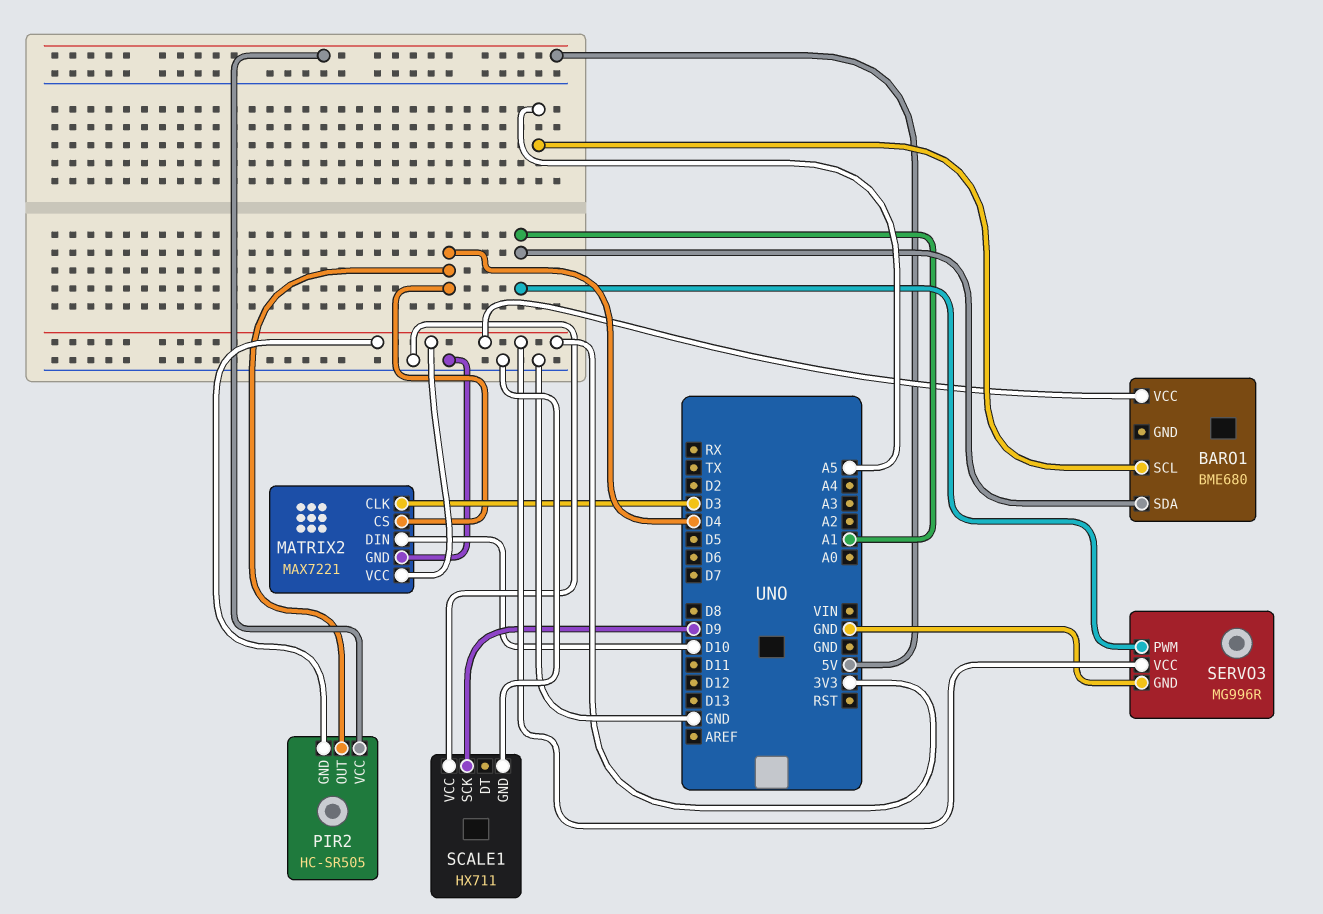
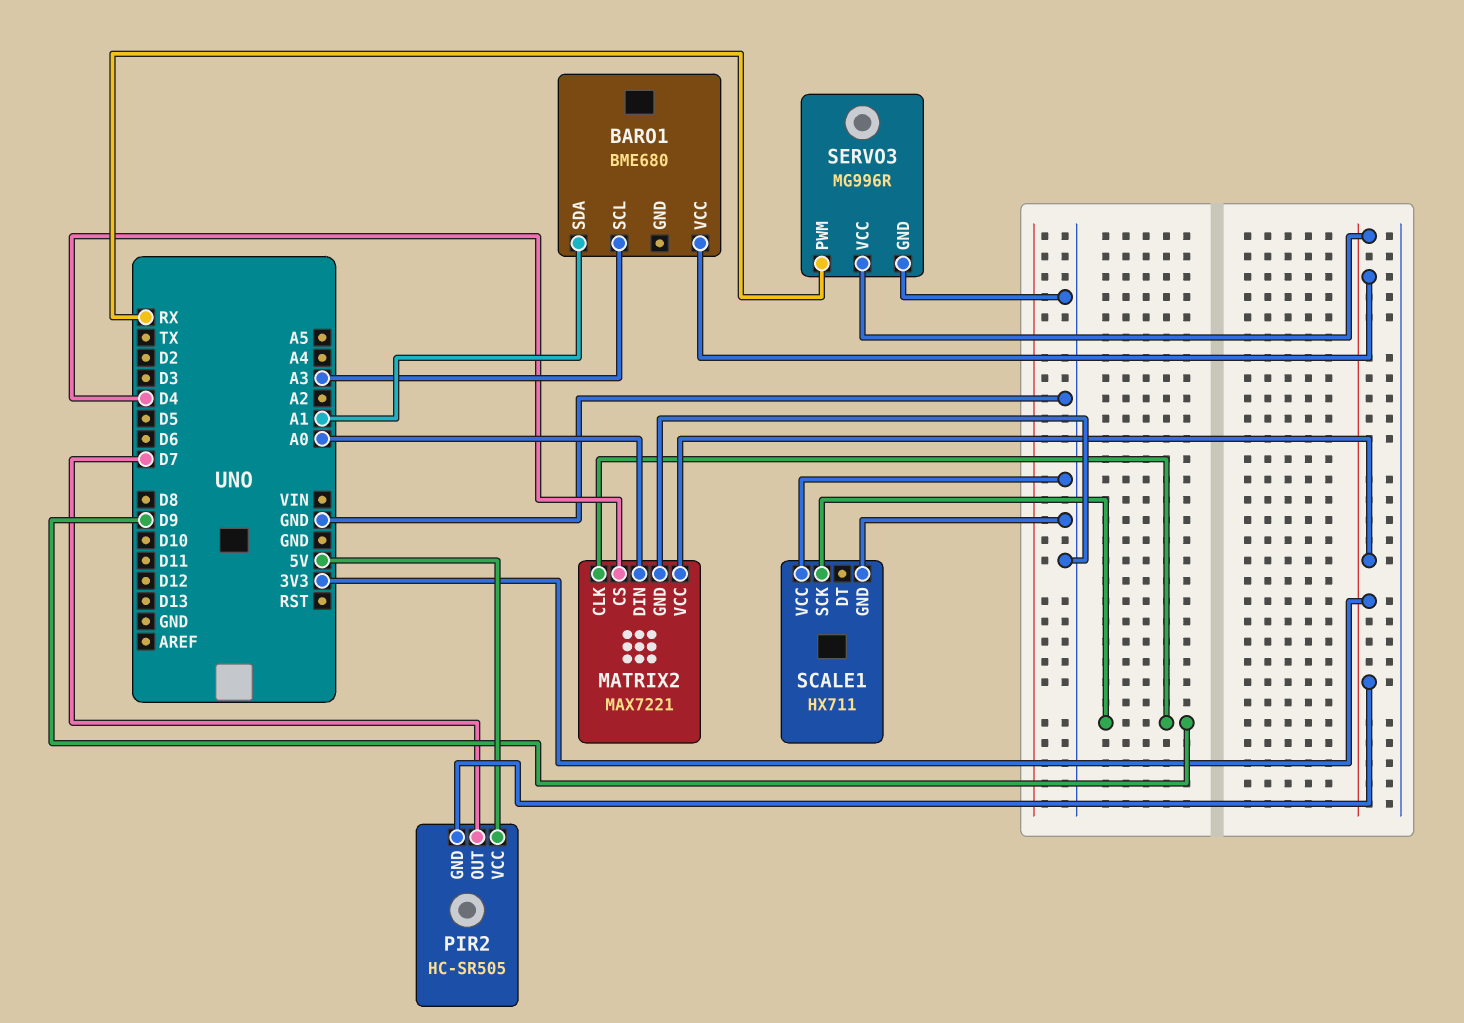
BARO1 pin SCL: A5 -> A3
MATRIX2 pin CLK: D3 -> D9
MATRIX2 pin DIN: D10 -> A0
PIR2 pin OUT: D4 -> D7
SERVO3 pin PWM: A1 -> RX

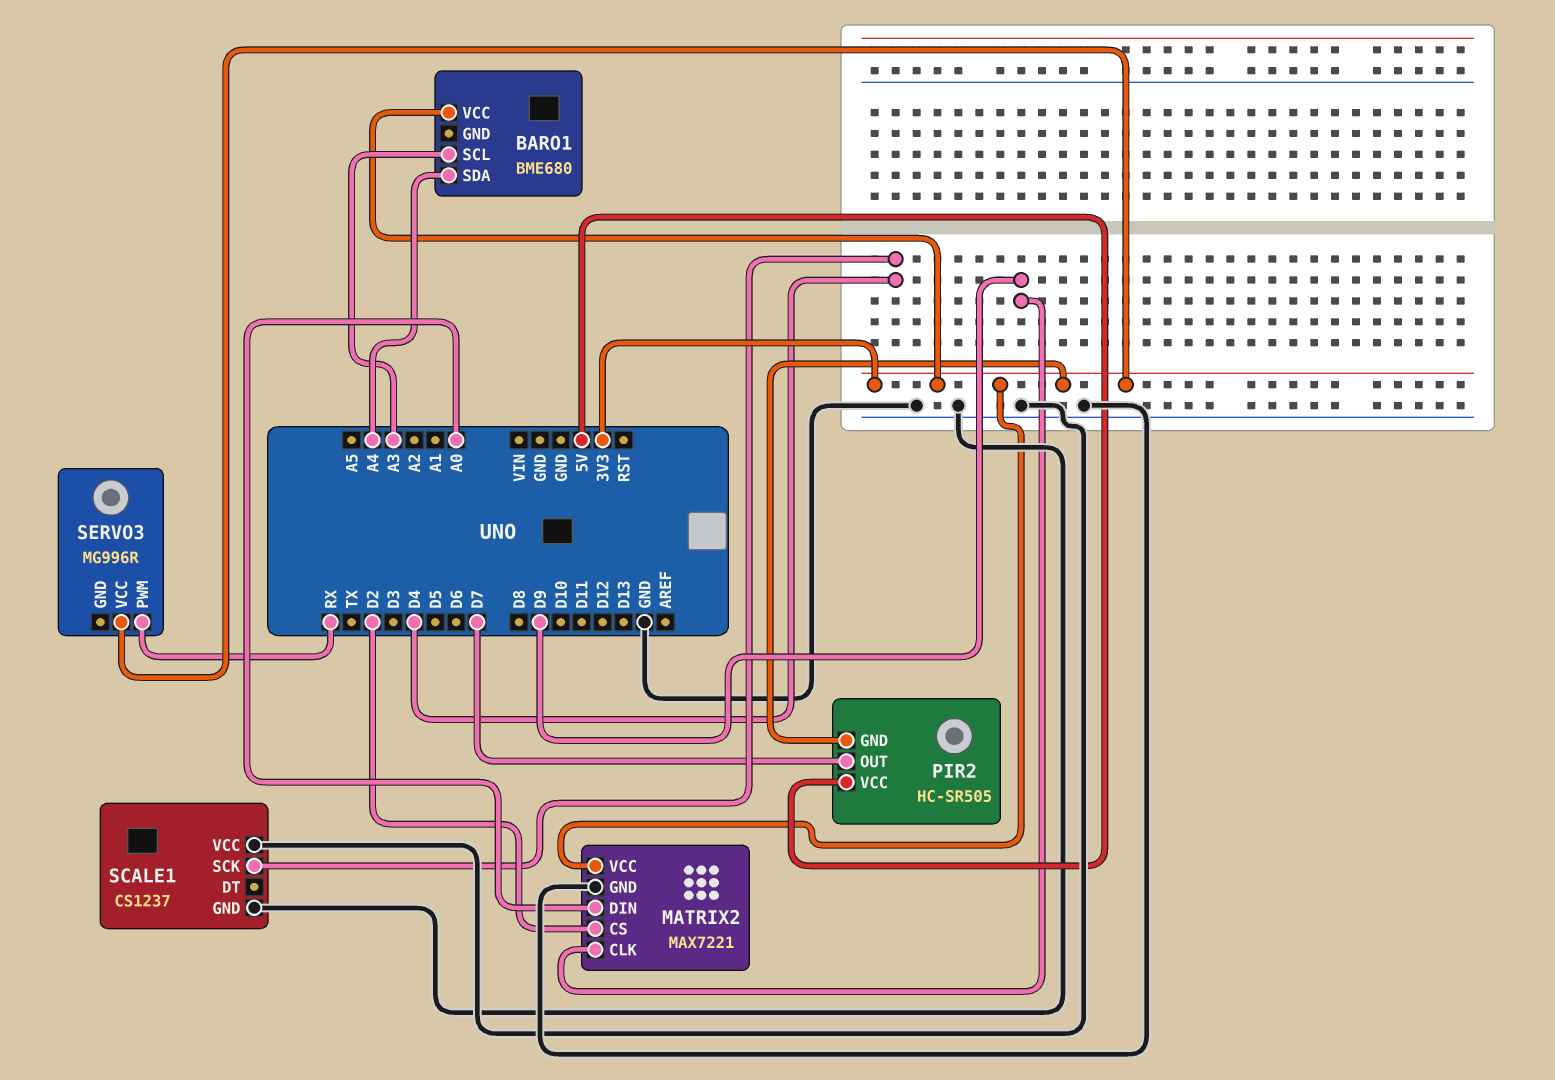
BARO1 pin SDA: A1 -> A4
MATRIX2 pin CS: D4 -> D2
SCALE1: HX711 -> CS1237
SCALE1 pin SCK: D9 -> D4
SERVO3 pin GND: GND -> none

